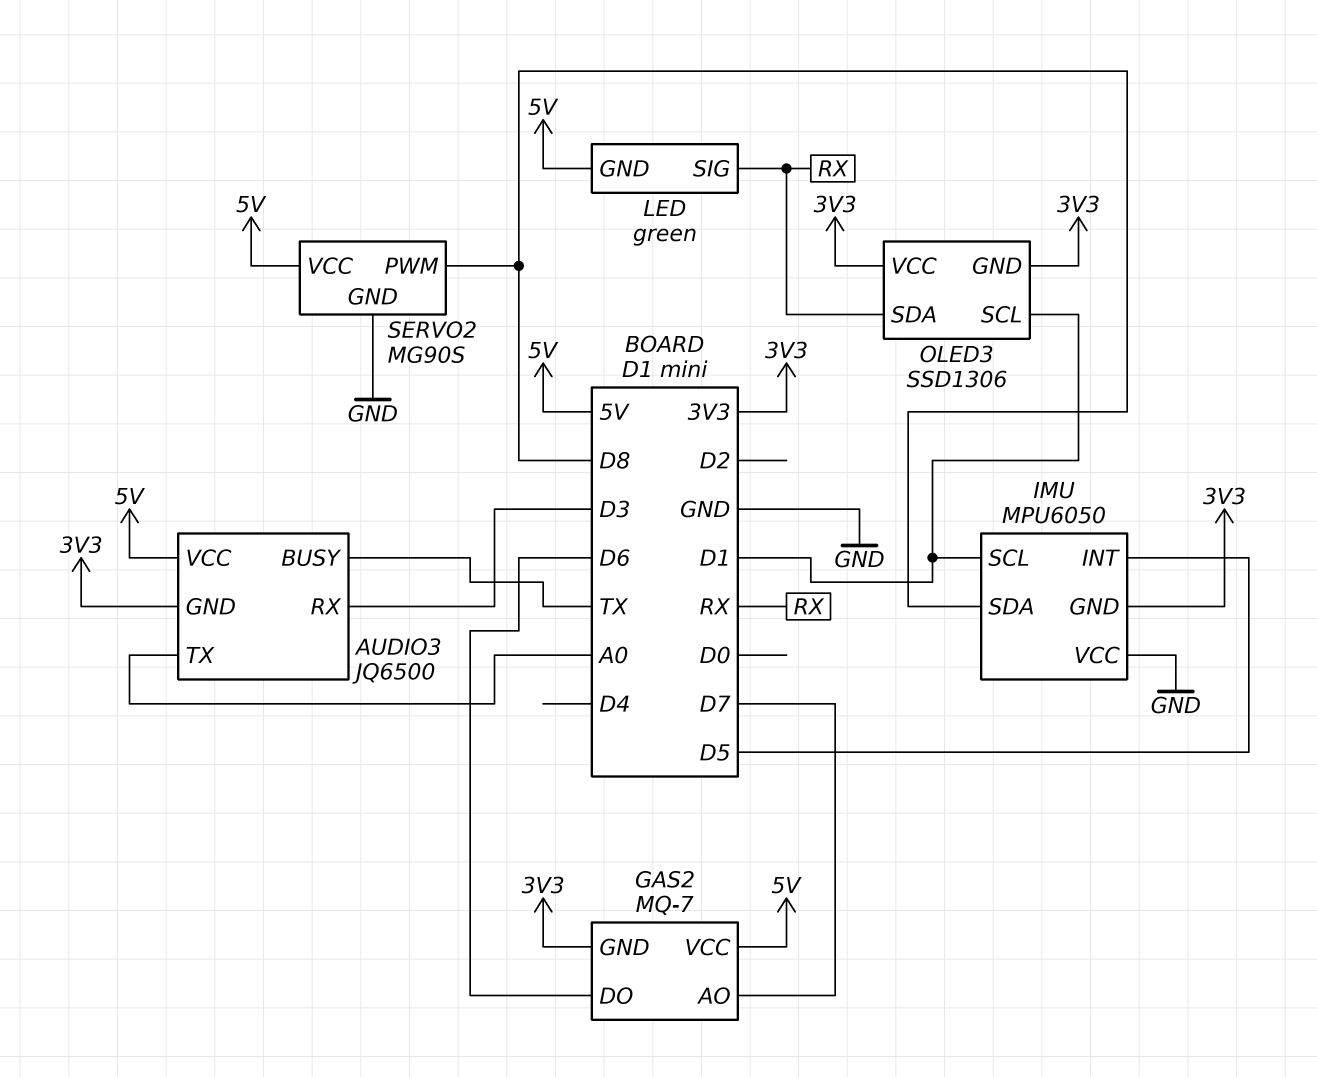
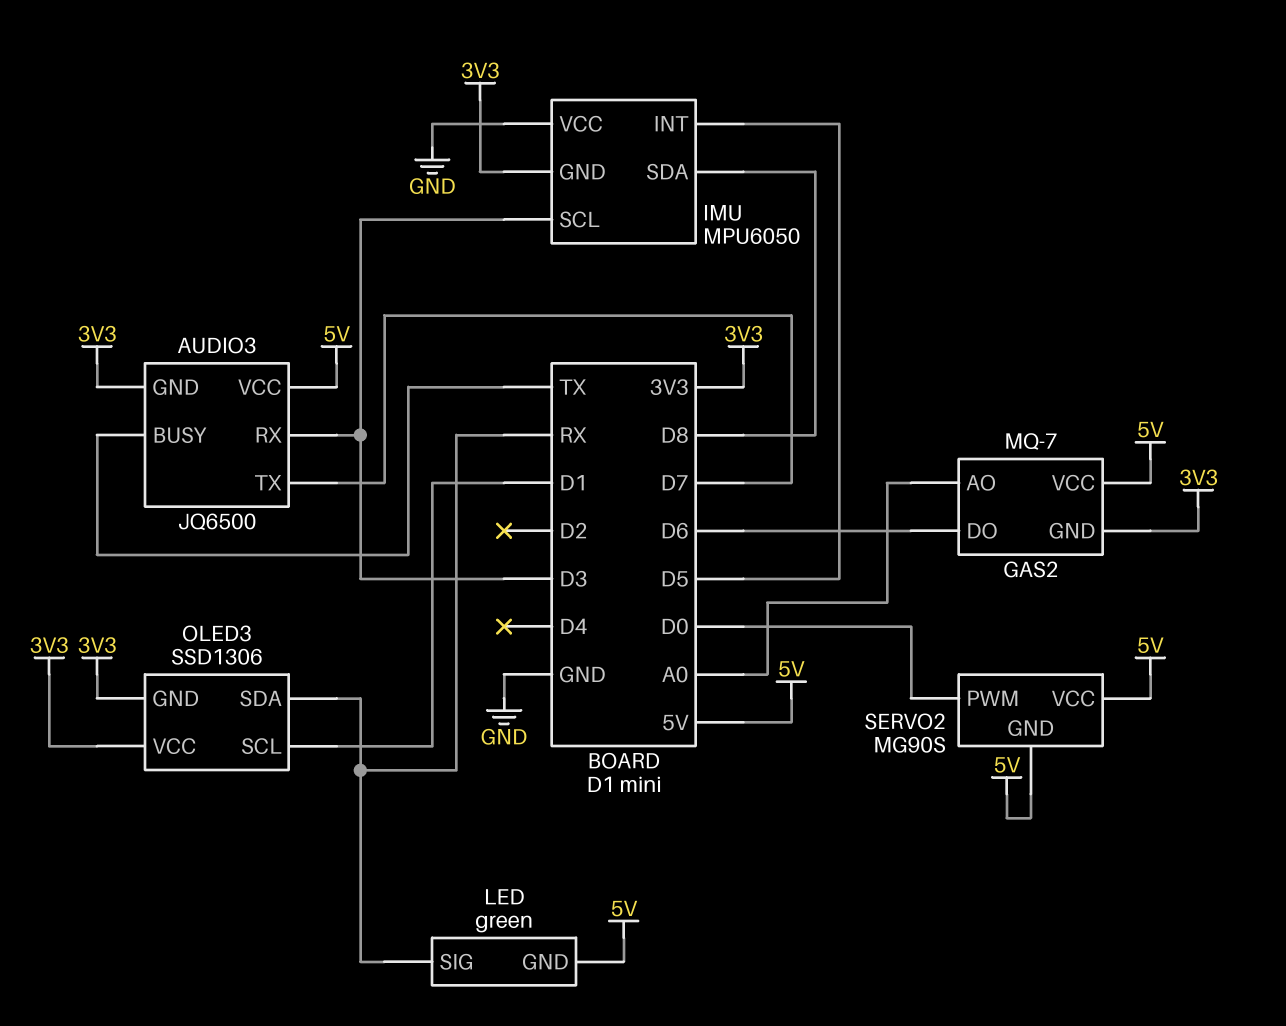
AUDIO3 pin TX: A0 -> D7
GAS2 pin AO: D7 -> A0
IMU pin SCL: D1 -> D3
SERVO2 pin GND: GND -> 5V
SERVO2 pin PWM: D8 -> D0

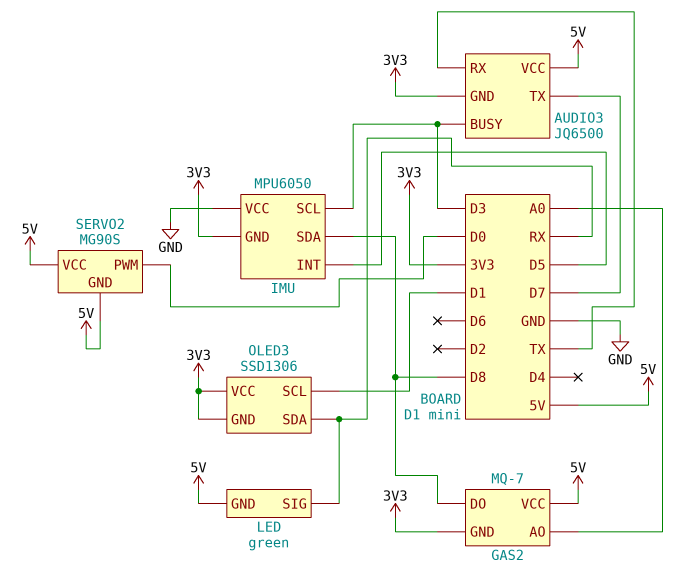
AUDIO3 pin BUSY: TX -> D3
AUDIO3 pin RX: D3 -> TX
GAS2 pin DO: D6 -> D8

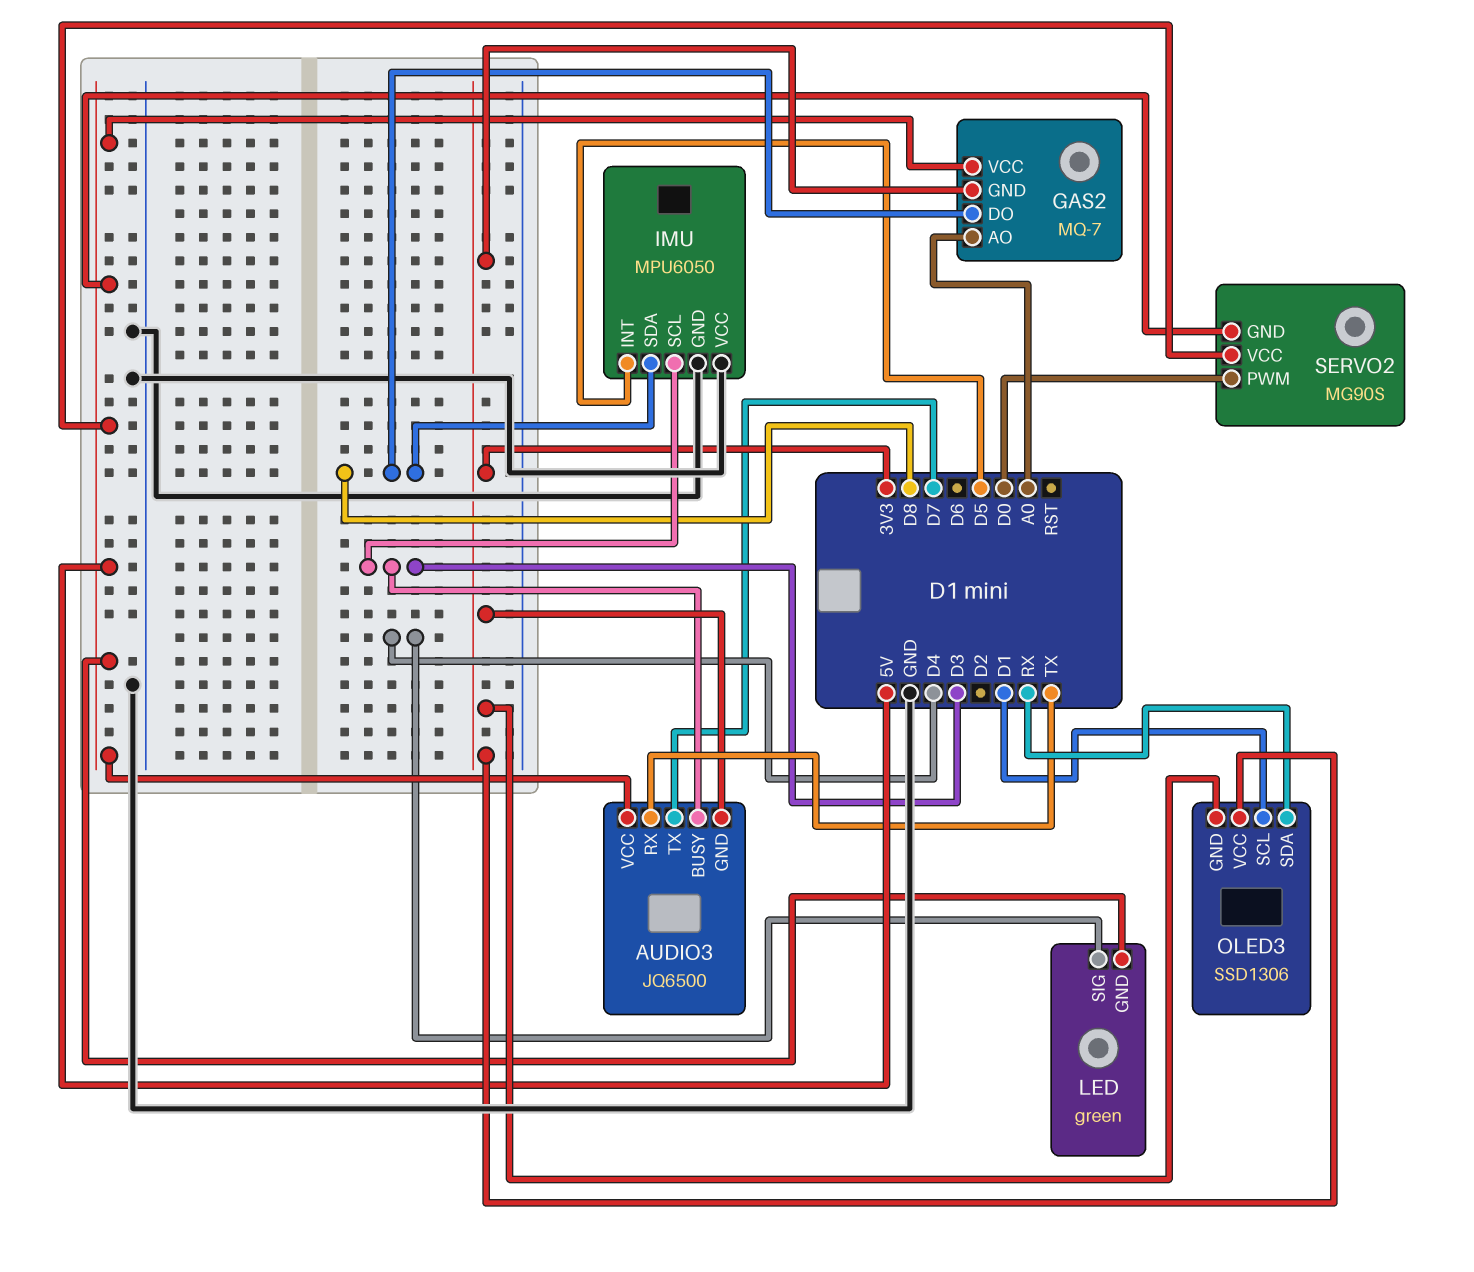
IMU pin GND: 3V3 -> GND
LED pin SIG: RX -> D4

